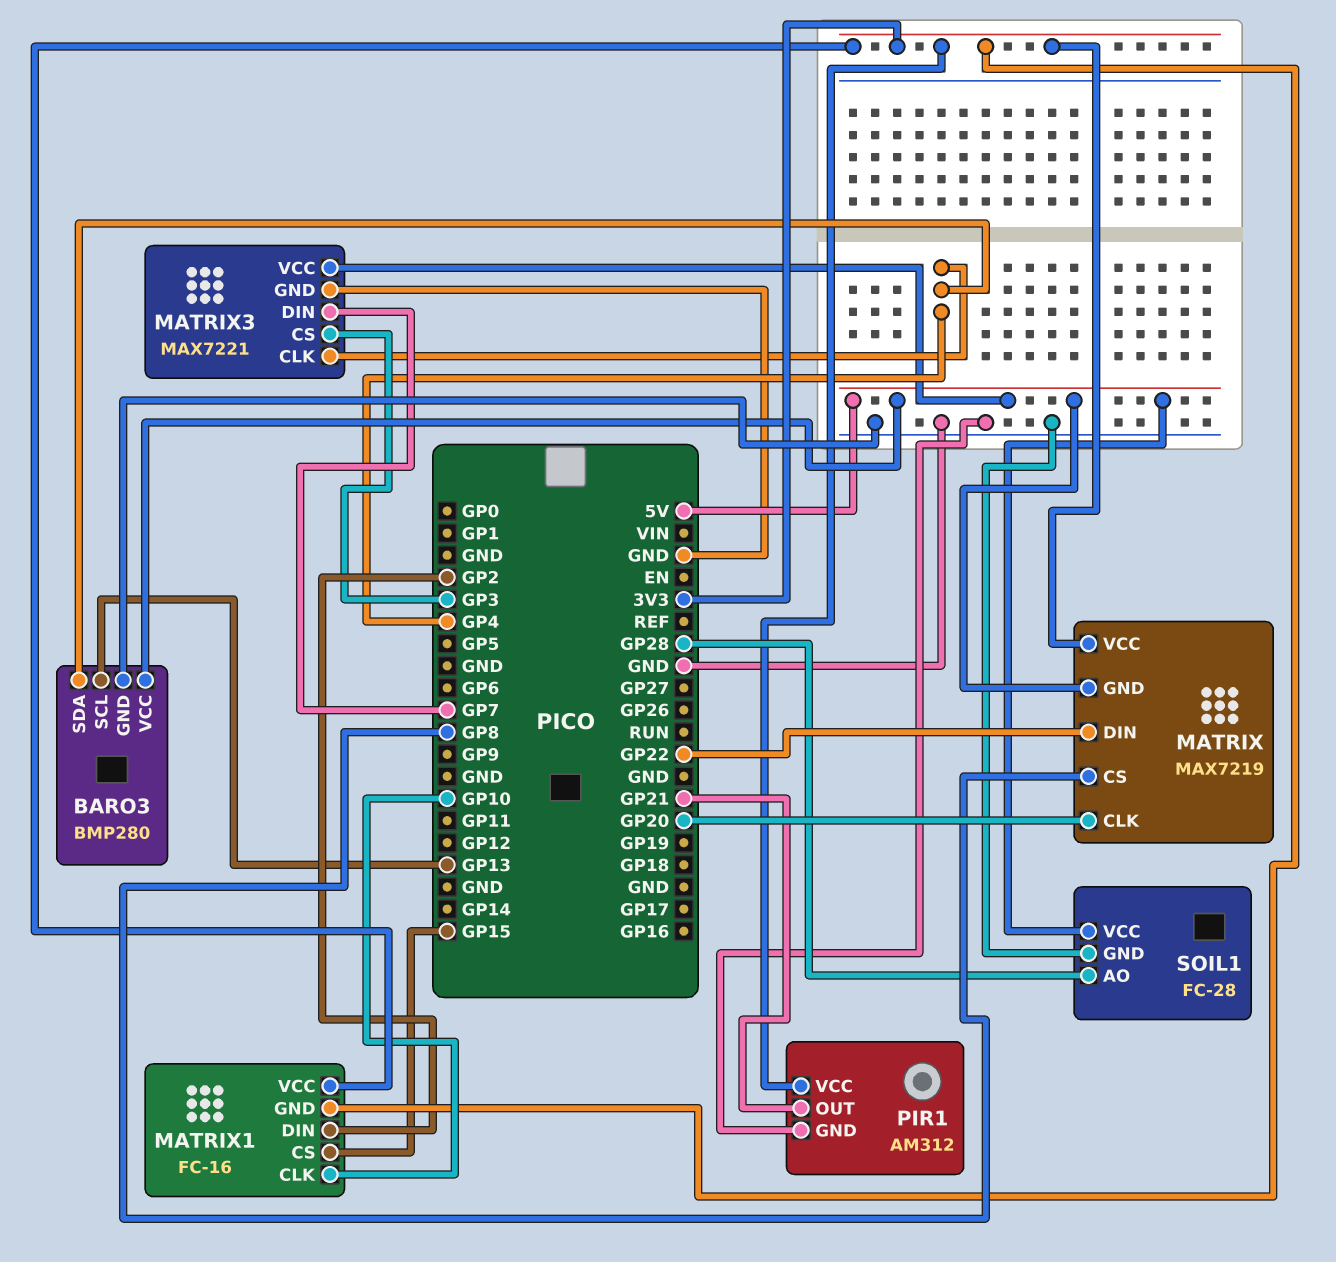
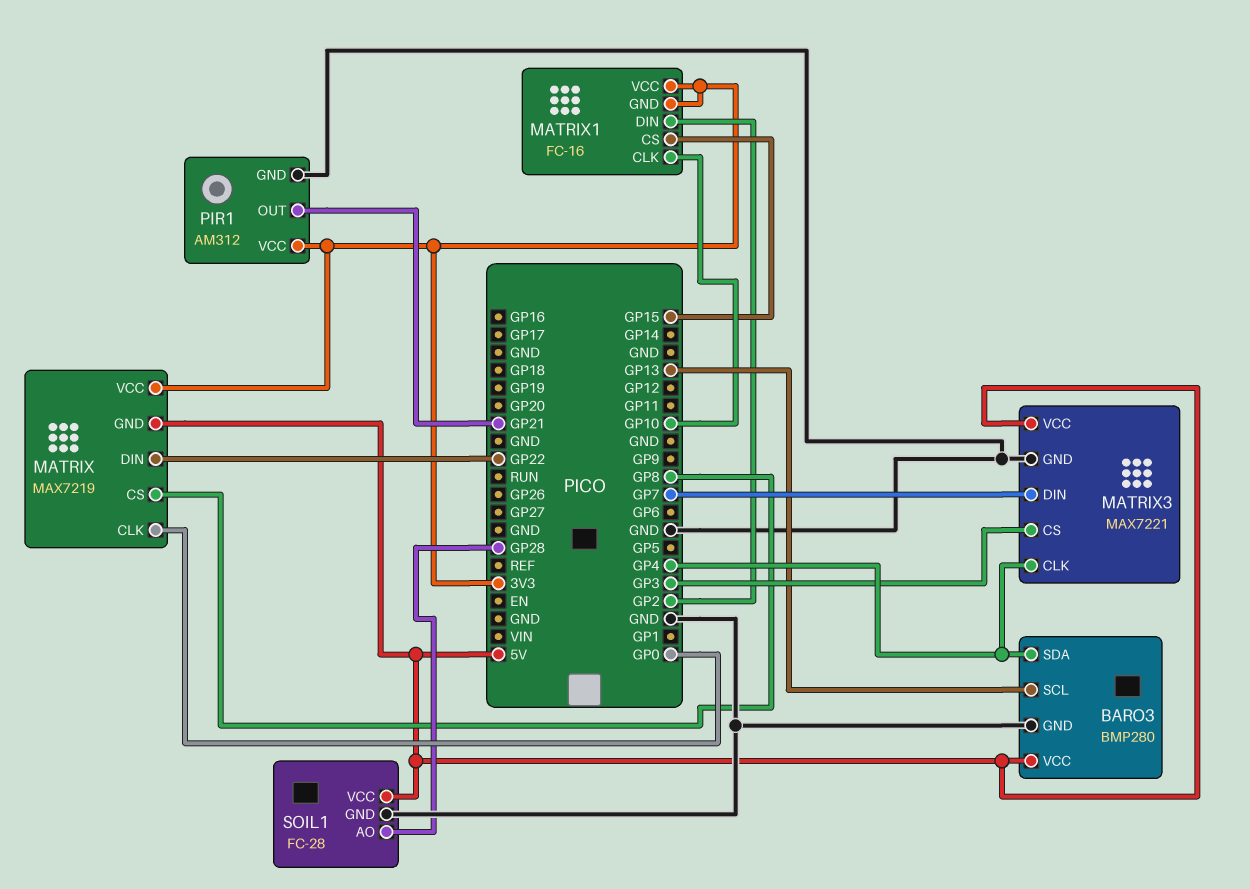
MATRIX pin CLK: GP20 -> GP0

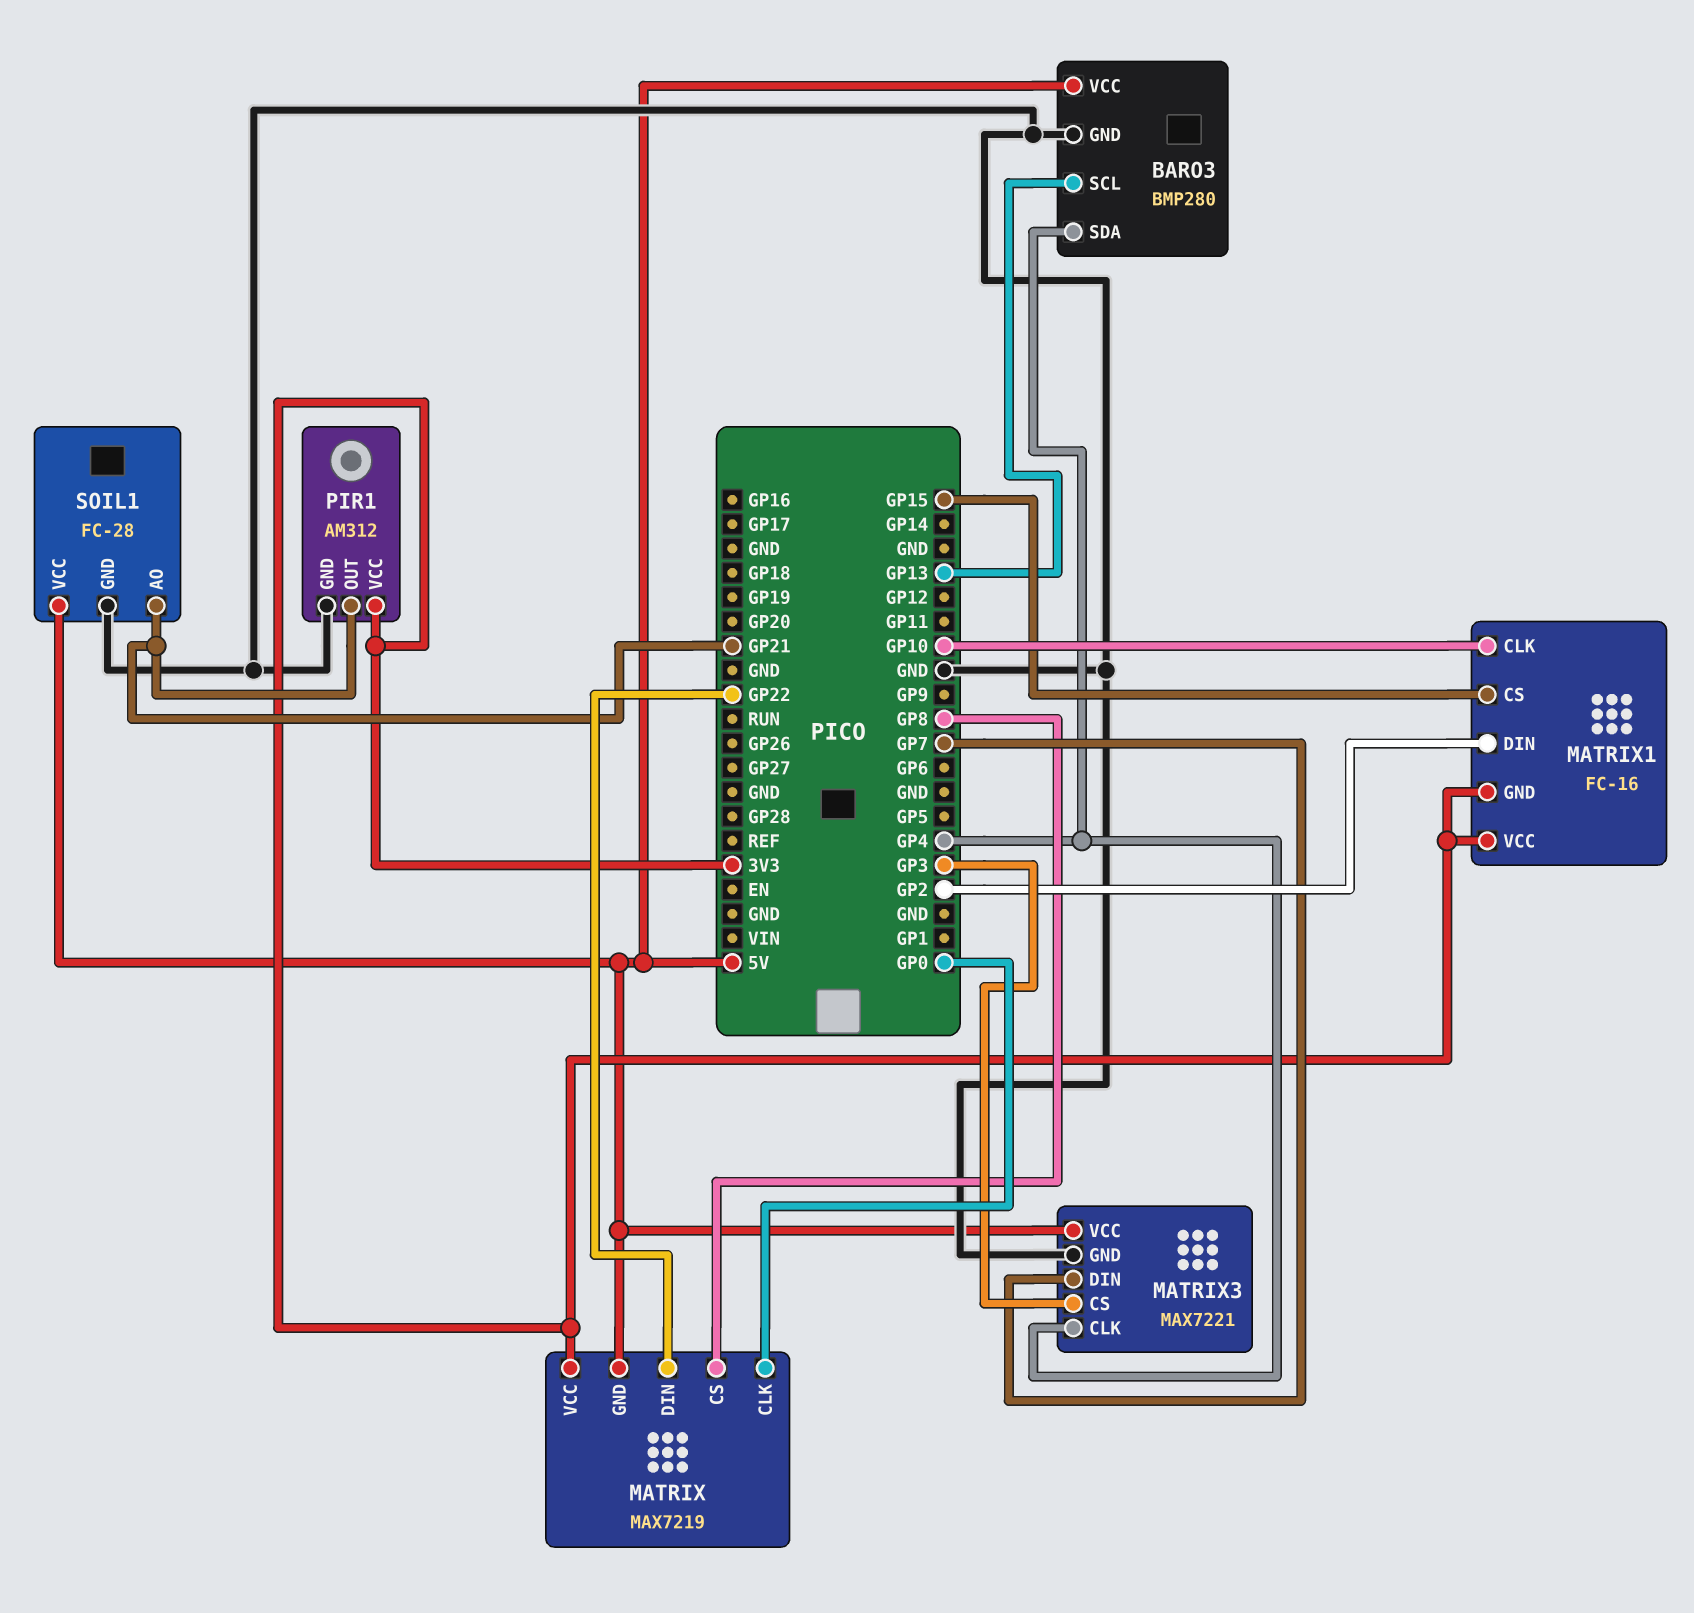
SOIL1 pin AO: GP28 -> GP21

